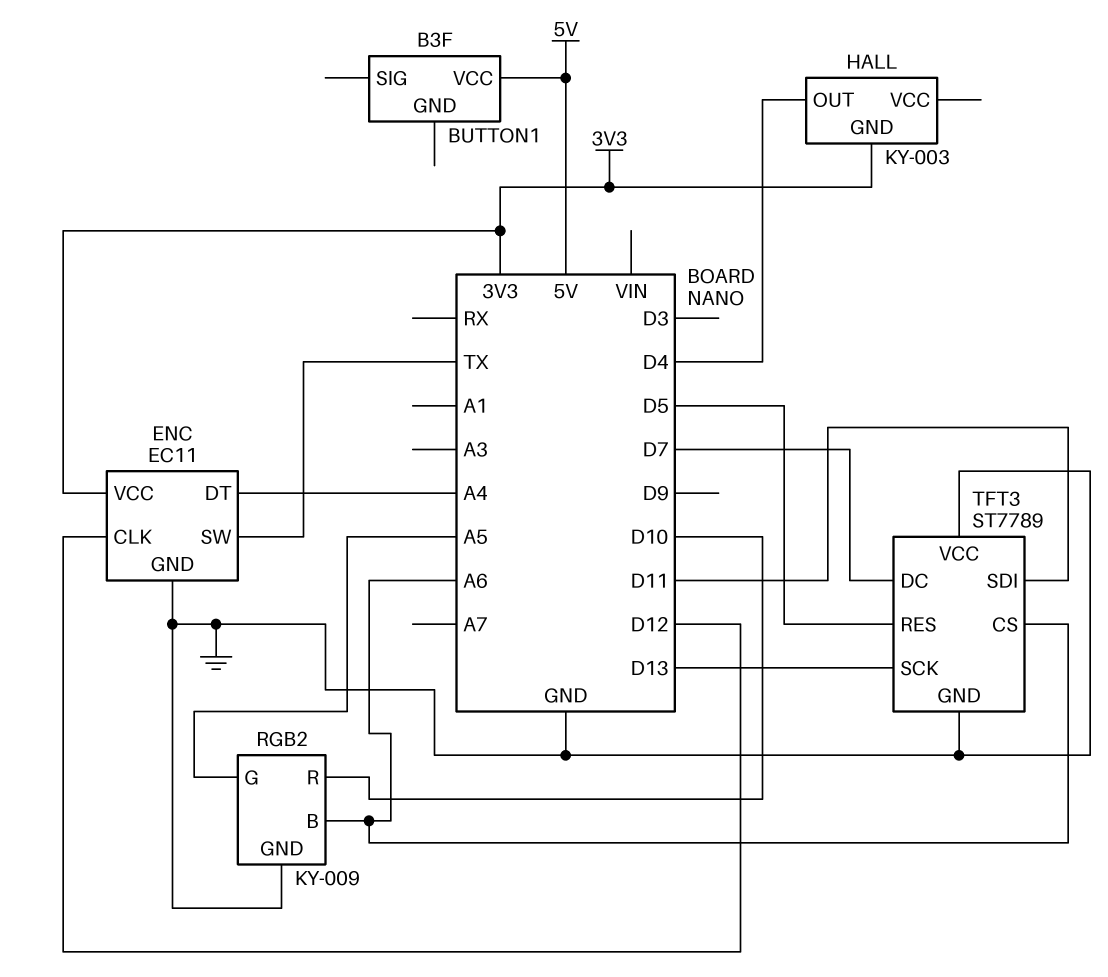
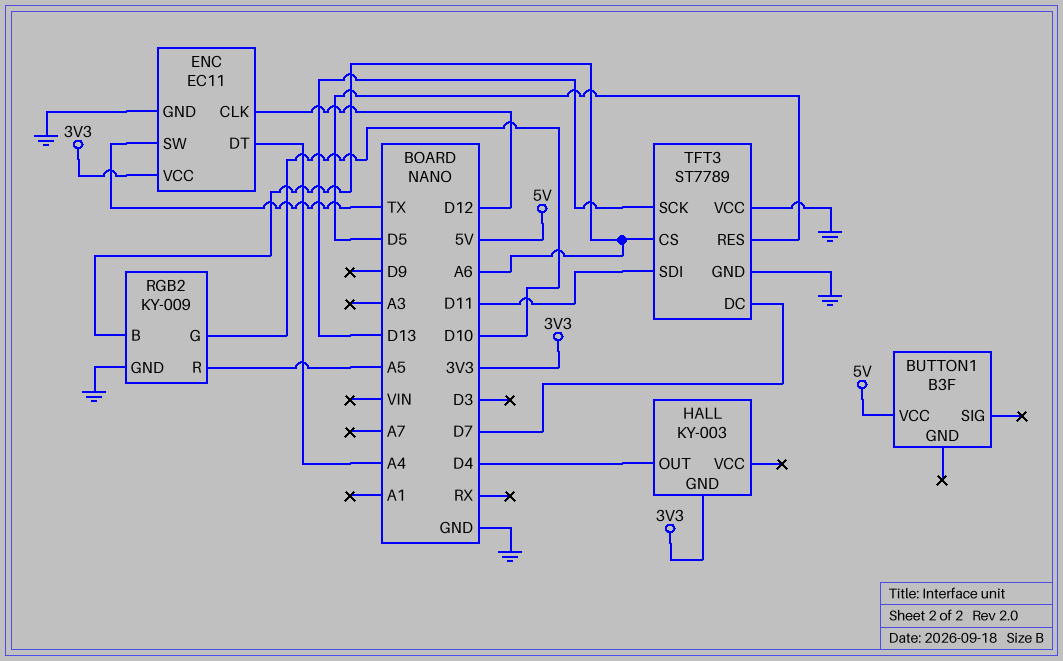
RGB2 pin G: A5 -> D10
RGB2 pin R: D10 -> A5

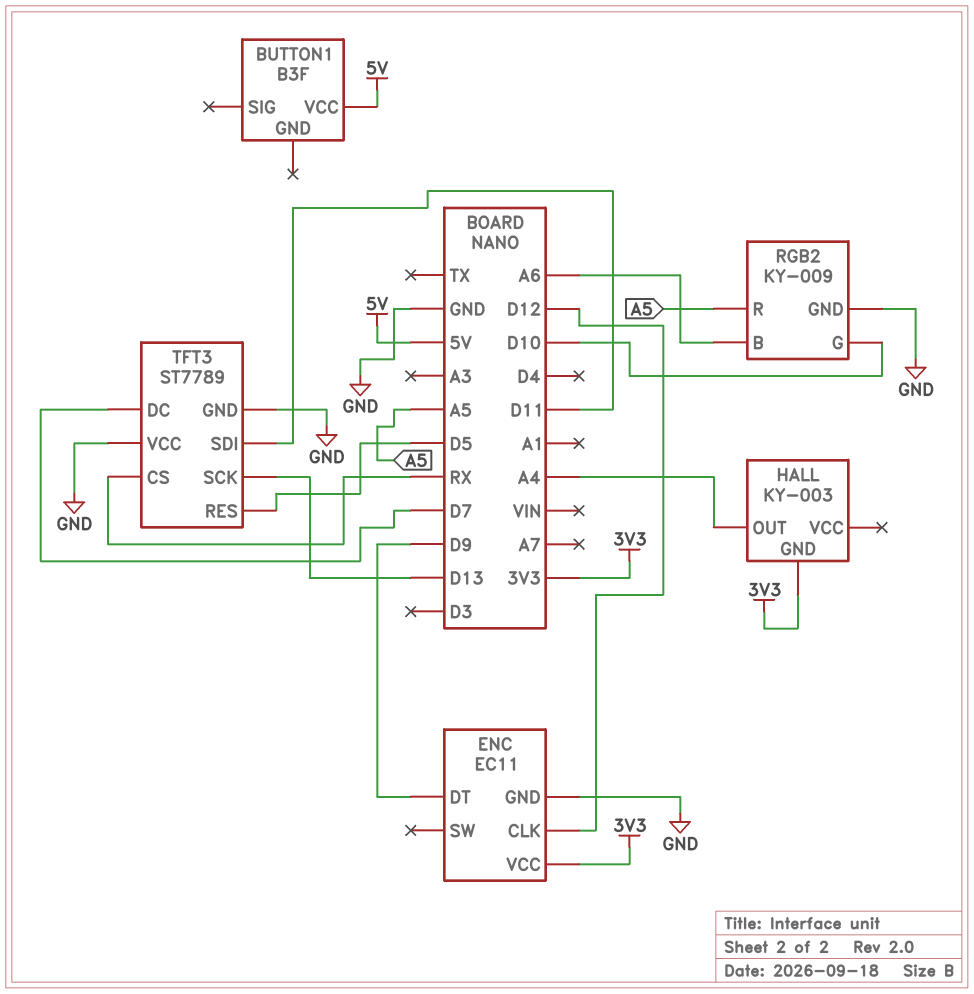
ENC pin DT: A4 -> D9
ENC pin SW: TX -> none
HALL pin OUT: D4 -> A4
TFT3 pin CS: A6 -> RX

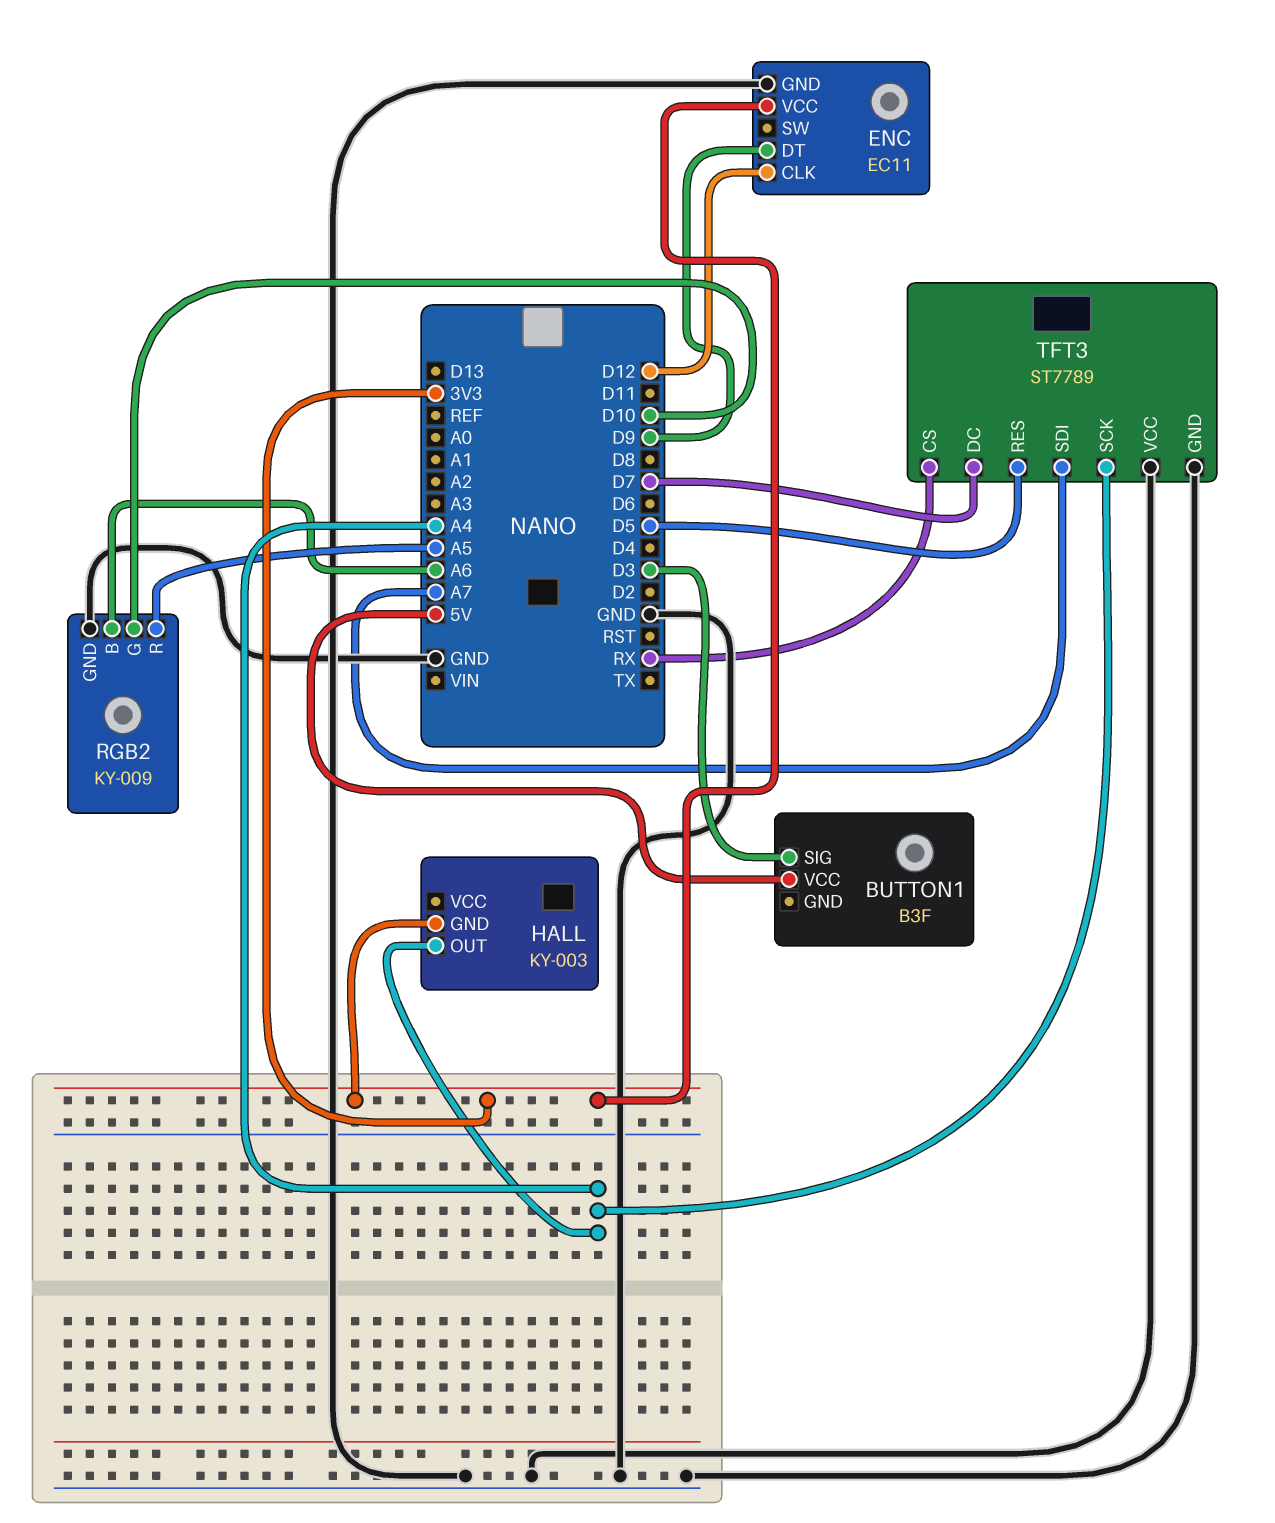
BUTTON1 pin SIG: none -> D3
TFT3 pin SCK: D13 -> A4
TFT3 pin SDI: D11 -> A7

